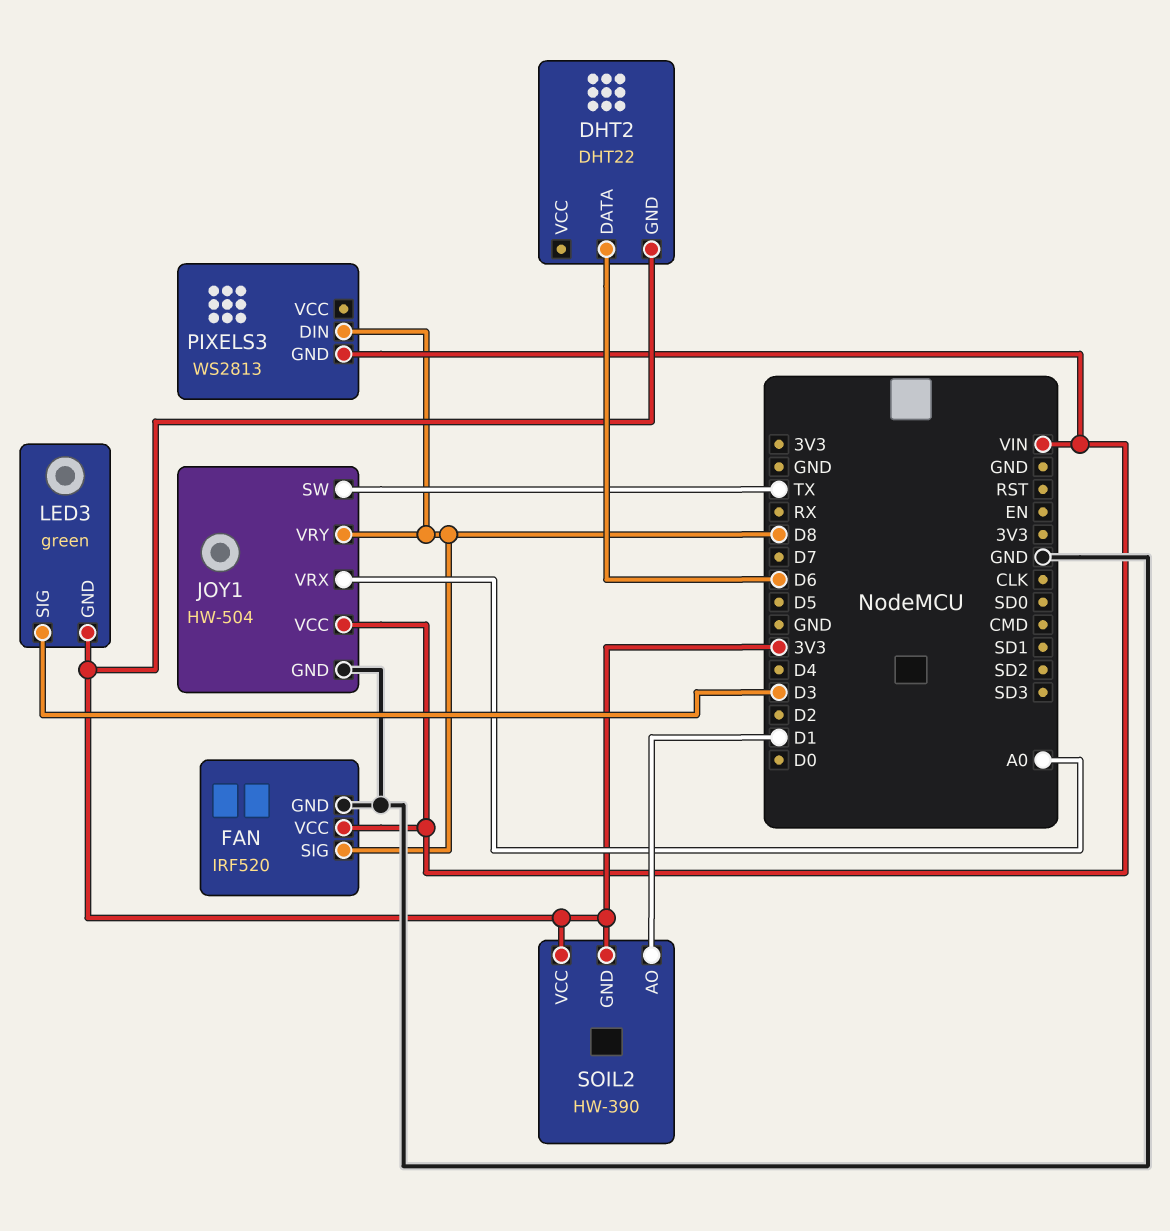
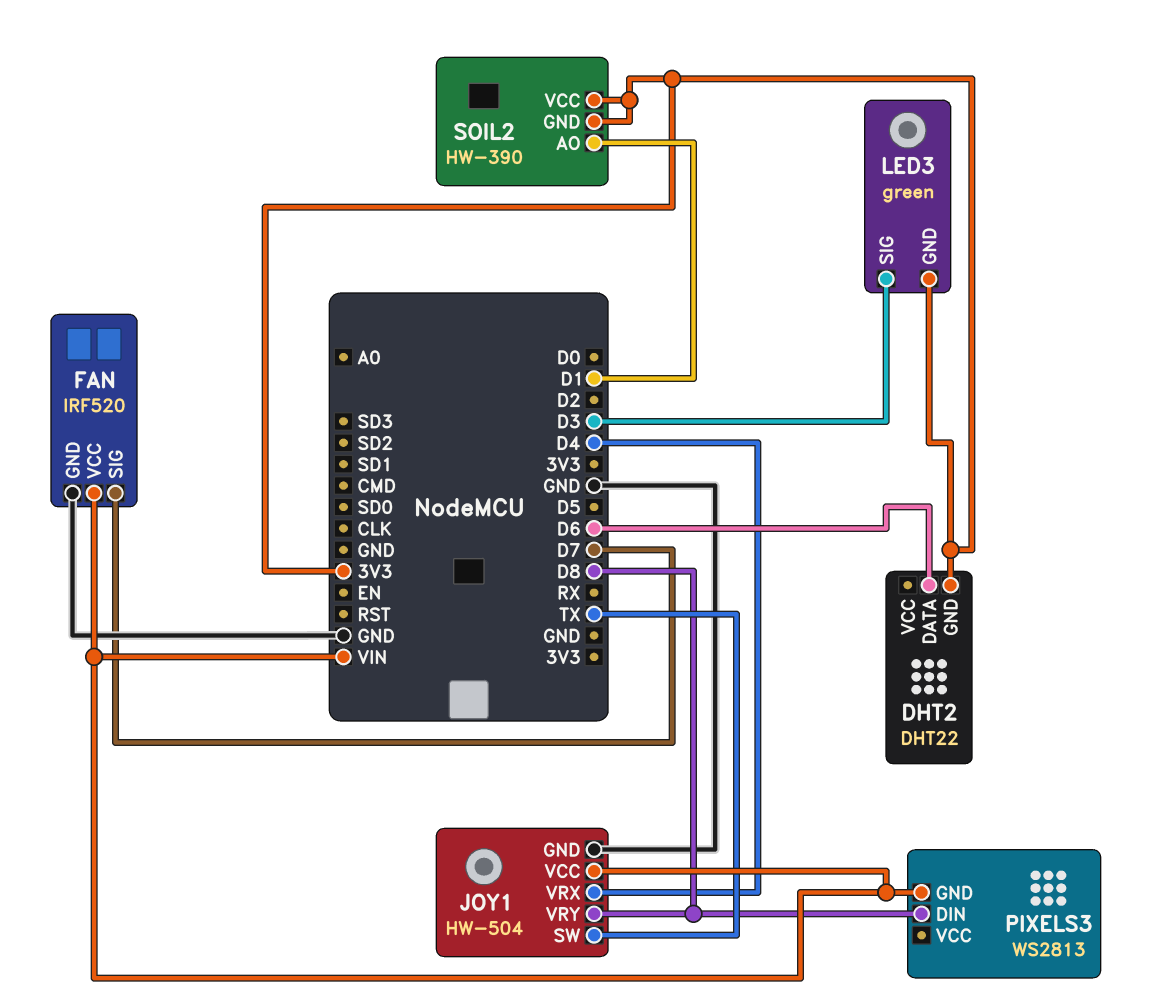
FAN pin SIG: D8 -> D7
JOY1 pin VRX: A0 -> D4

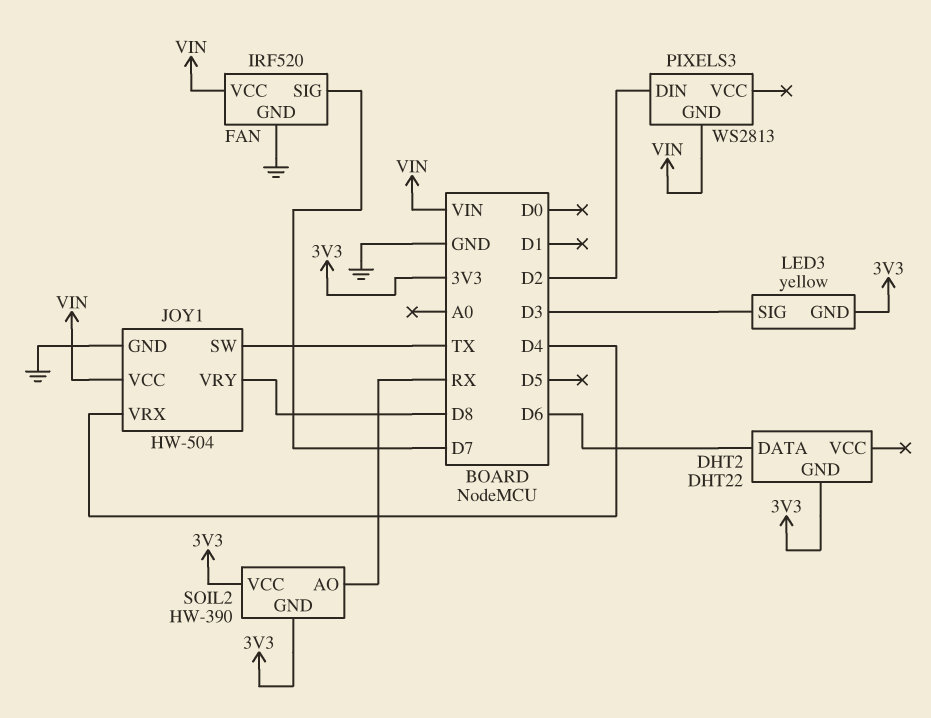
LED3: green -> yellow
PIXELS3 pin DIN: D8 -> D2
SOIL2 pin AO: D1 -> RX

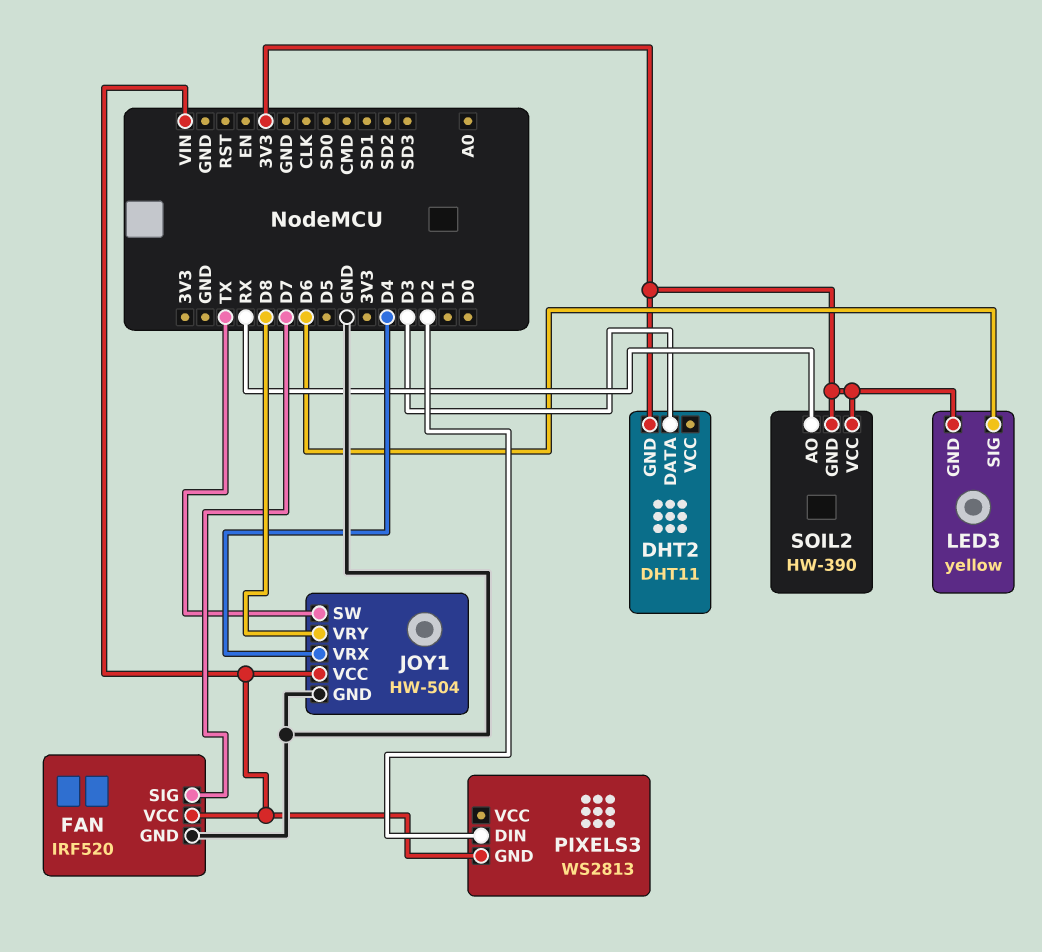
DHT2: DHT22 -> DHT11
DHT2 pin DATA: D6 -> D3
LED3 pin SIG: D3 -> D6

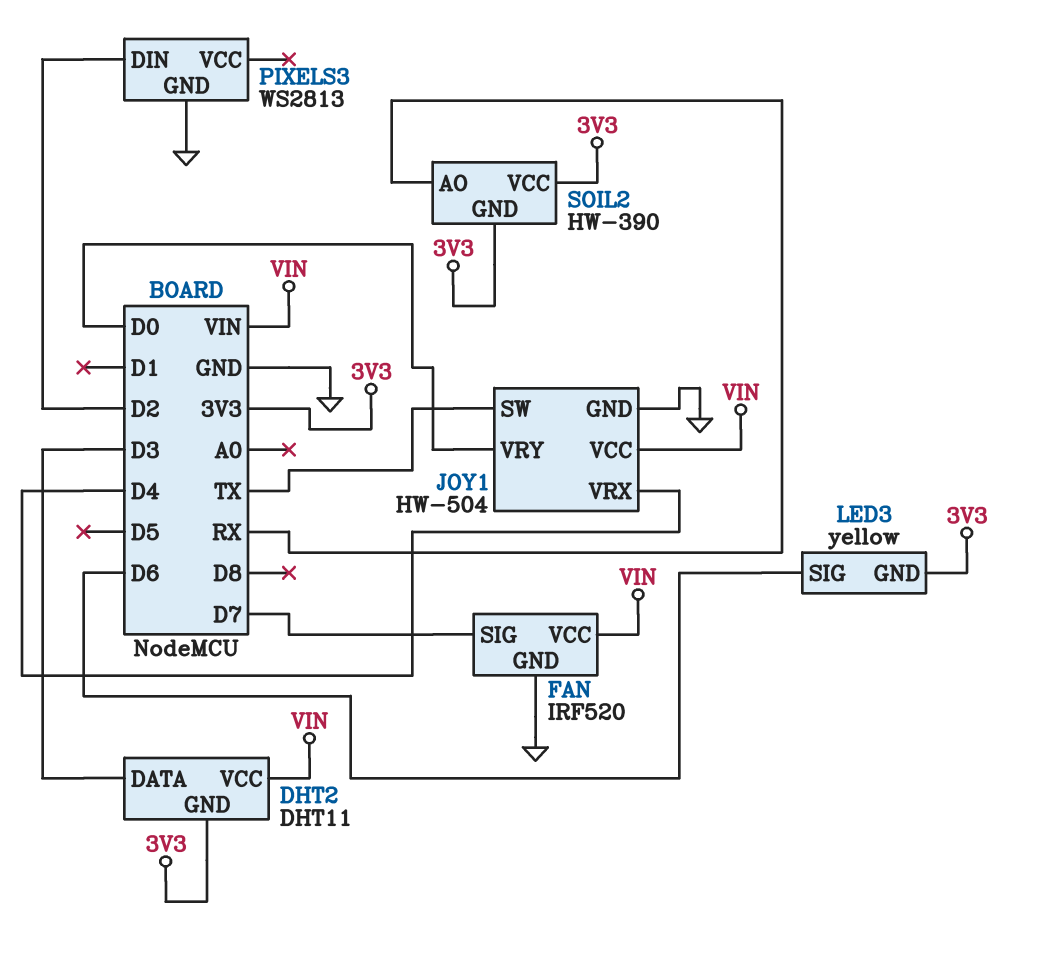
DHT2 pin VCC: none -> VIN
JOY1 pin VRY: D8 -> D0
PIXELS3 pin GND: VIN -> GND

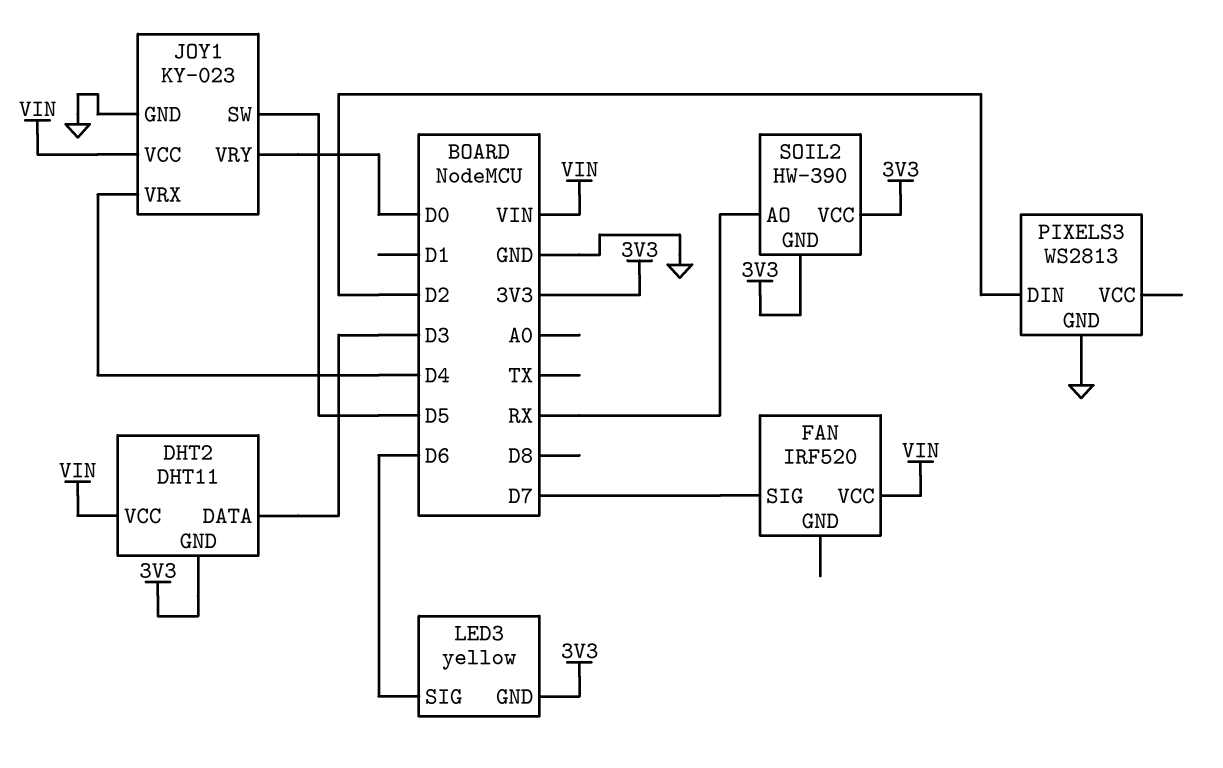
FAN pin GND: GND -> none
JOY1: HW-504 -> KY-023
JOY1 pin SW: TX -> D5

